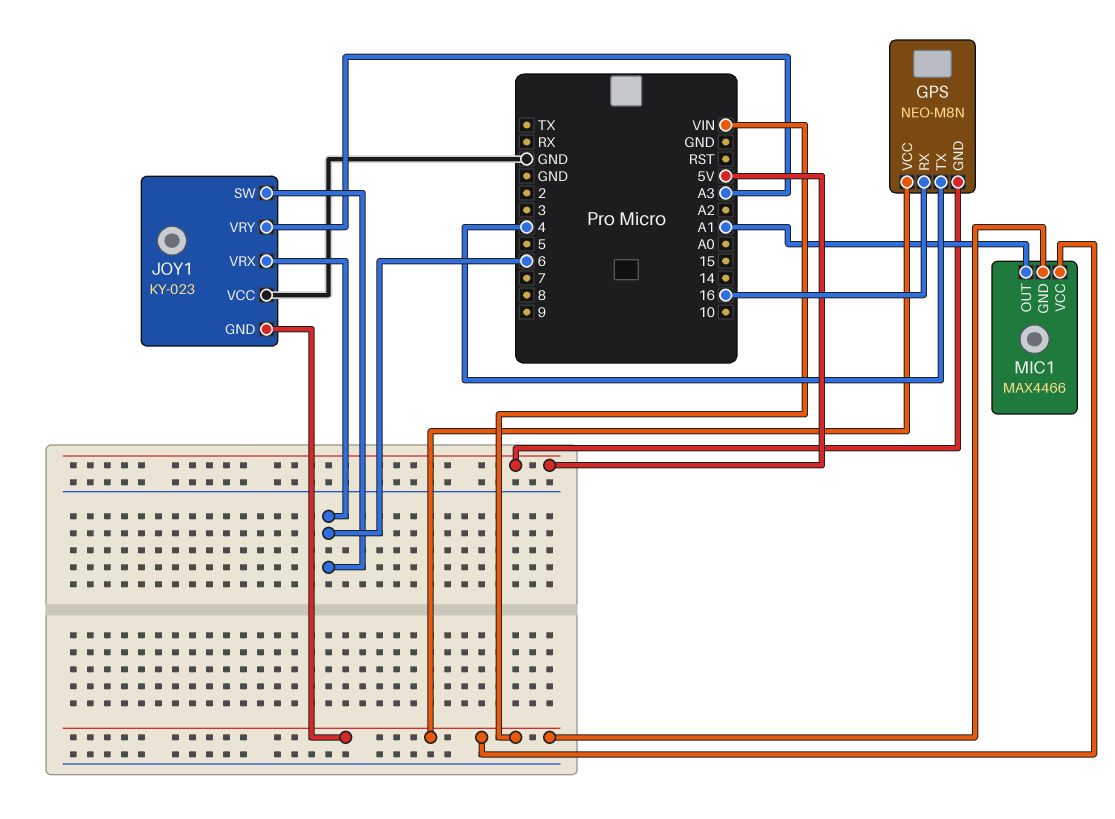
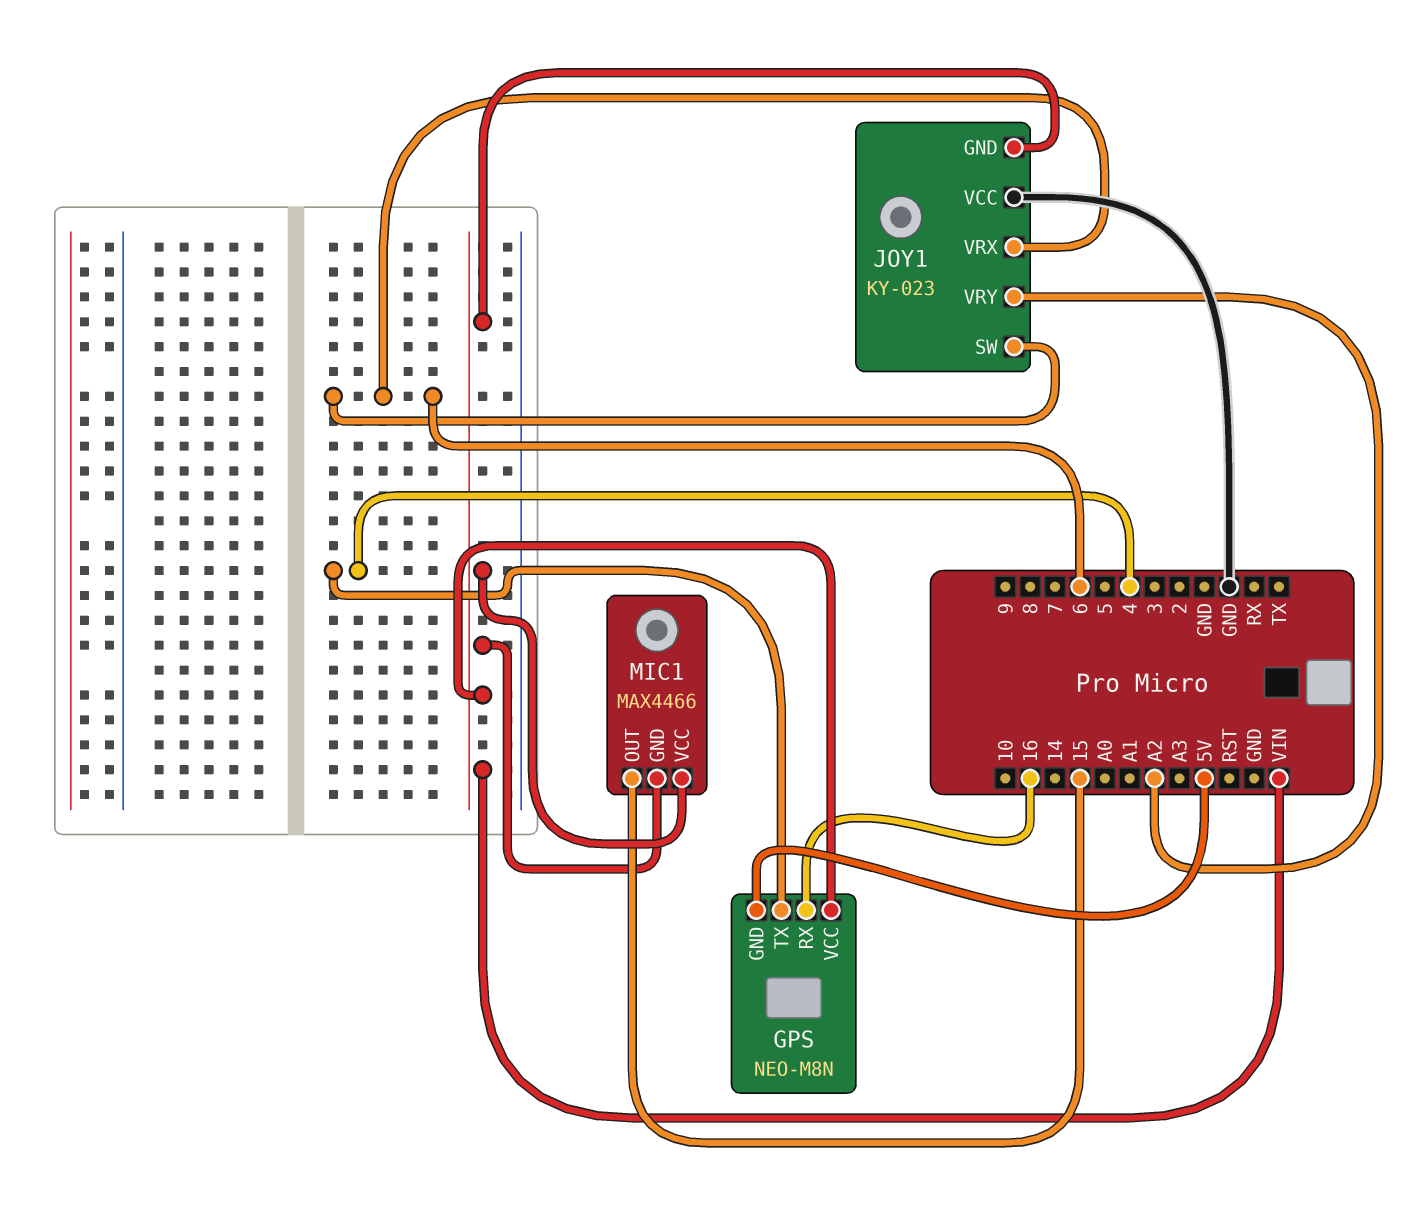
JOY1 pin VRY: A3 -> A2
MIC1 pin OUT: A1 -> 15

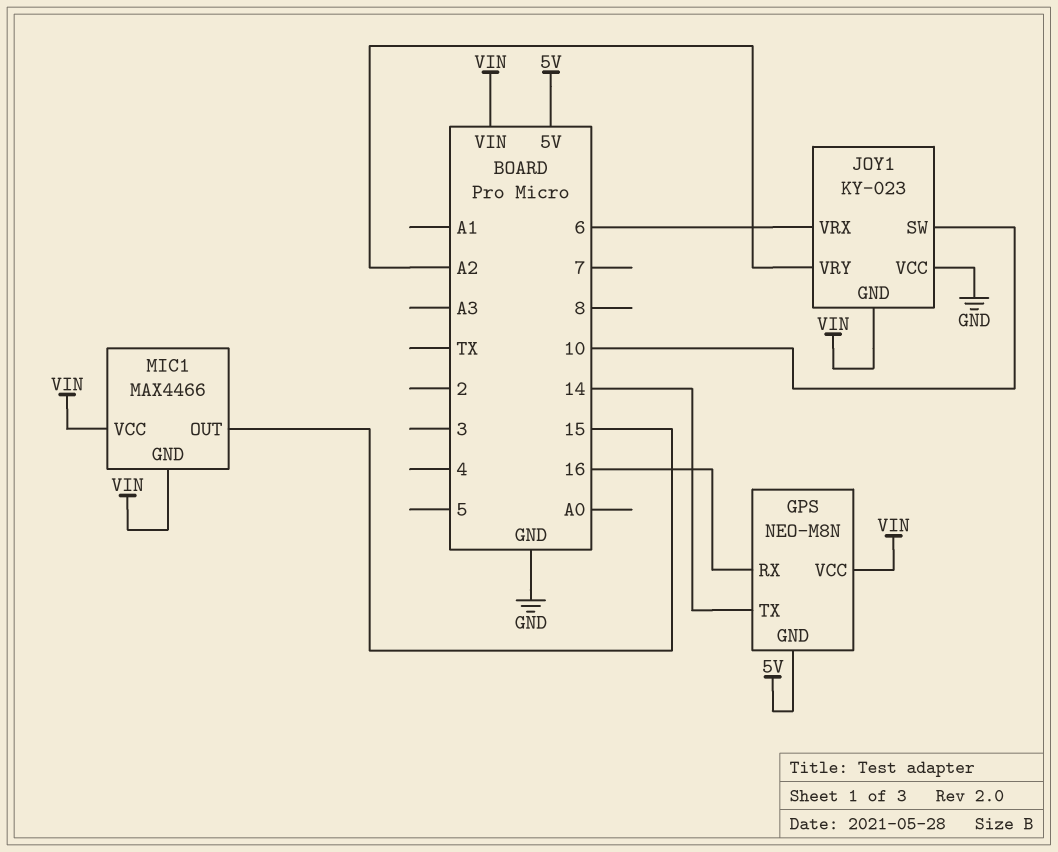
GPS pin TX: 4 -> 14
JOY1 pin SW: 6 -> 10

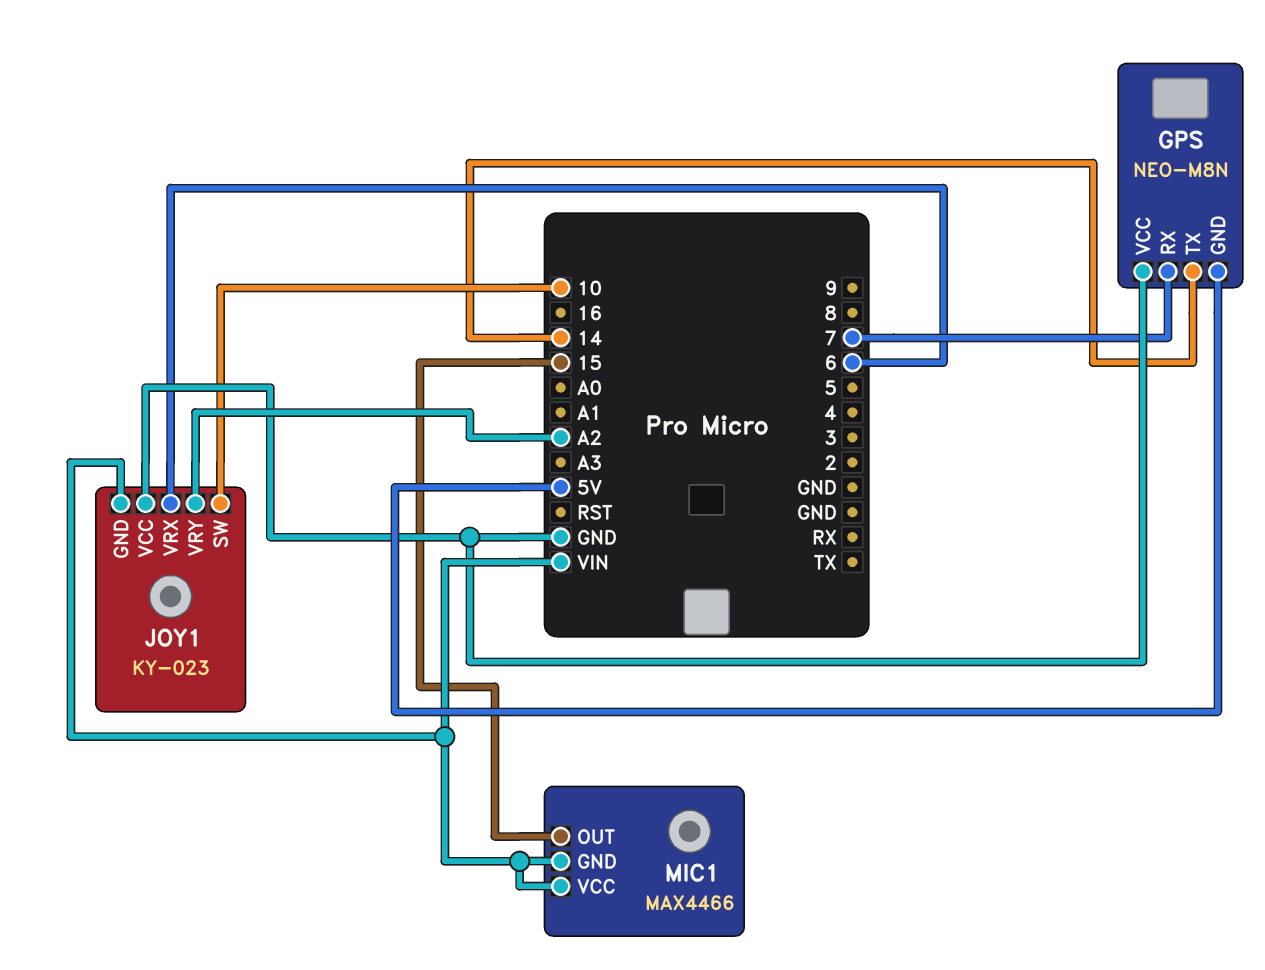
GPS pin RX: 16 -> 7
GPS pin VCC: VIN -> GND

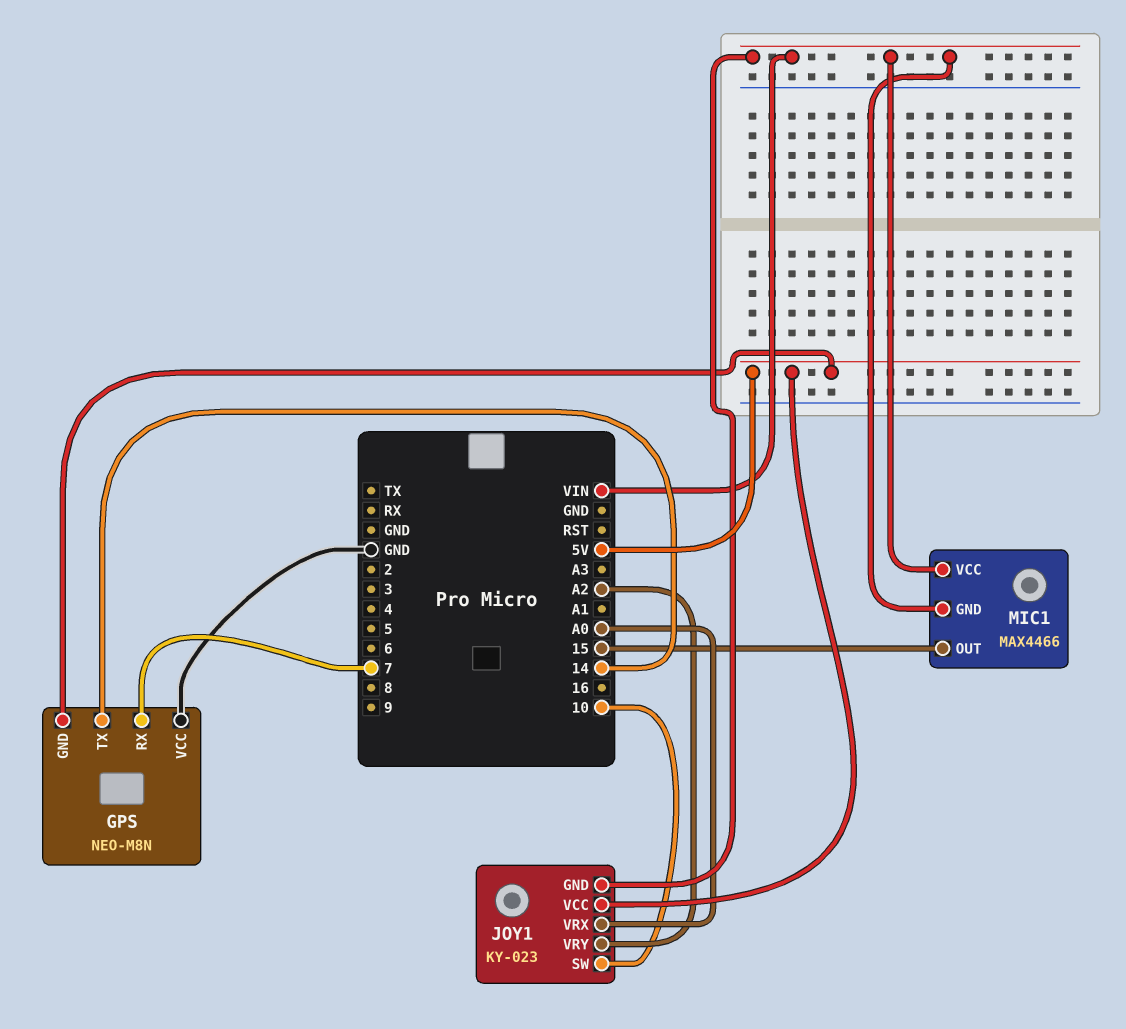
JOY1 pin VCC: GND -> 5V
JOY1 pin VRX: 6 -> A0

